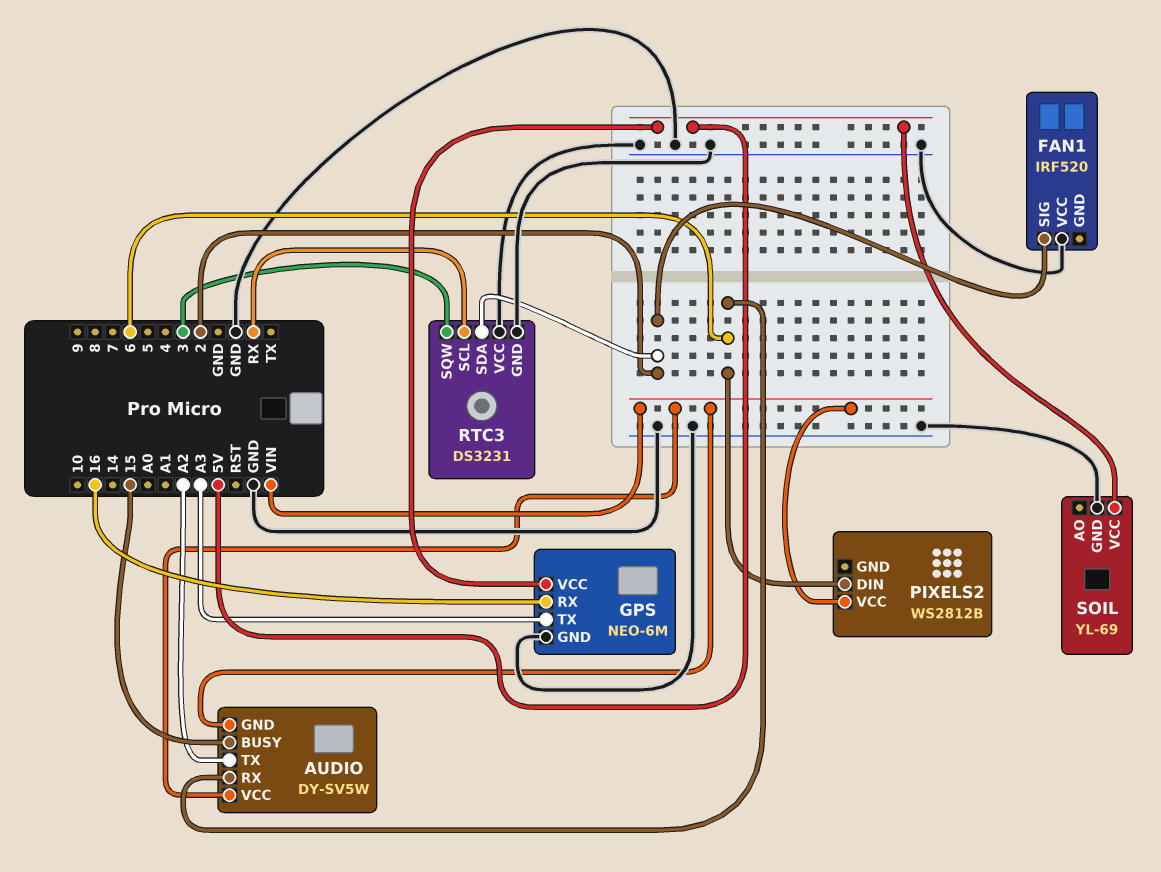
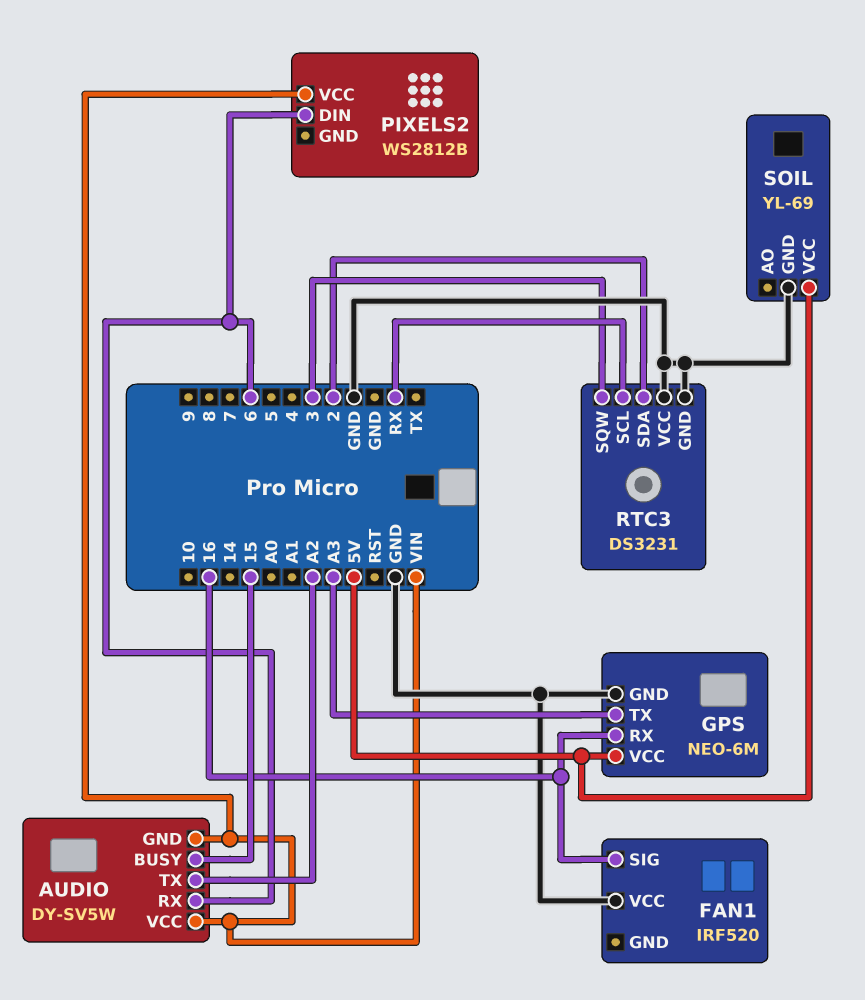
FAN1 pin SIG: 2 -> 16

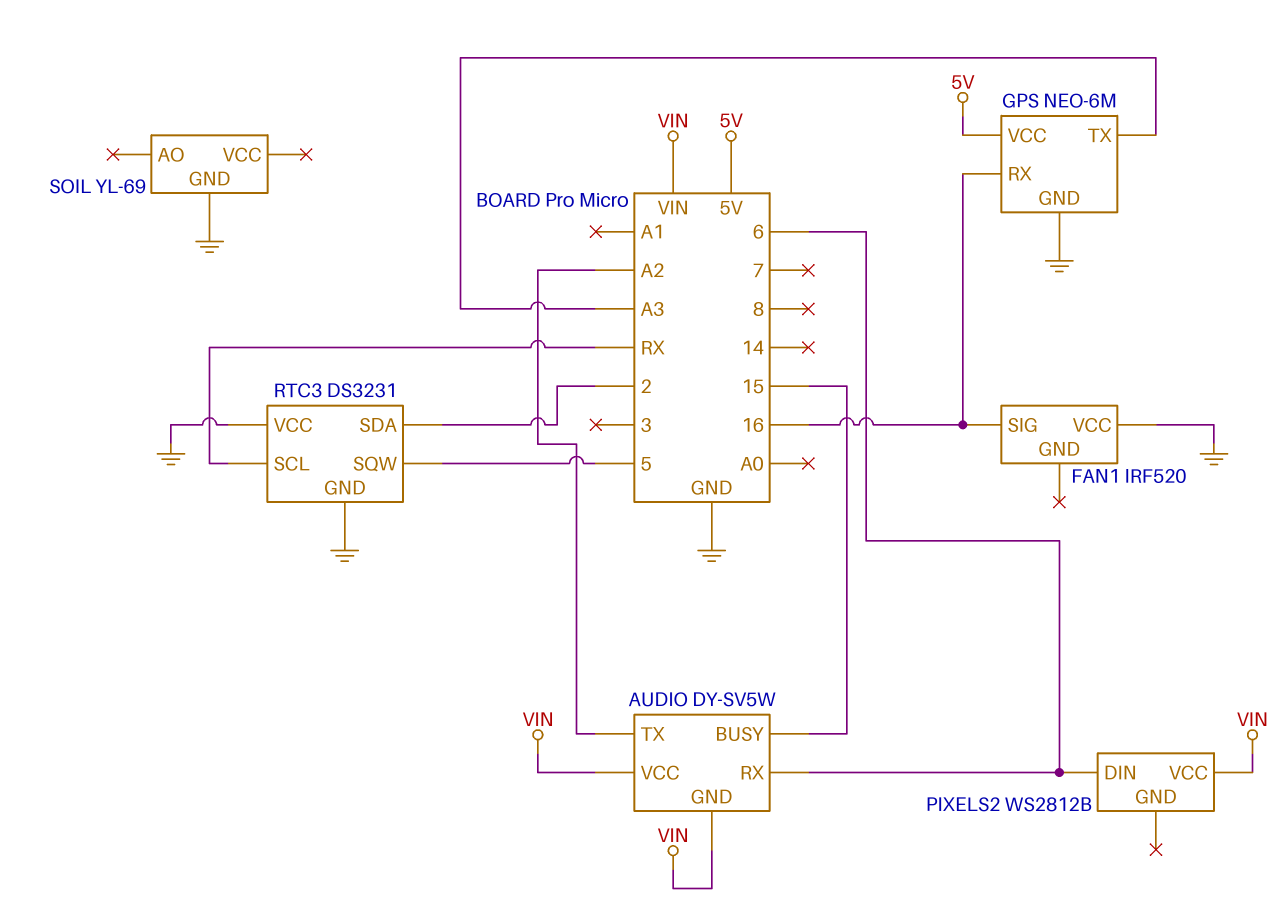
RTC3 pin SQW: 3 -> 5
SOIL pin VCC: 5V -> none

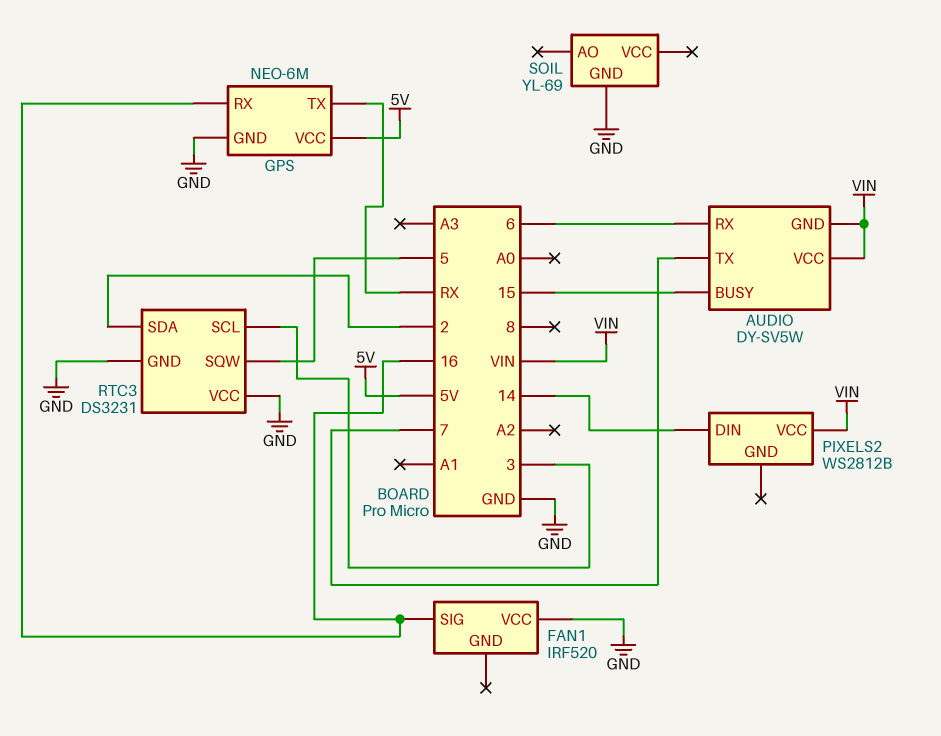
AUDIO pin TX: A2 -> 7
GPS pin TX: A3 -> RX
PIXELS2 pin DIN: 6 -> 14
RTC3 pin SCL: RX -> 3

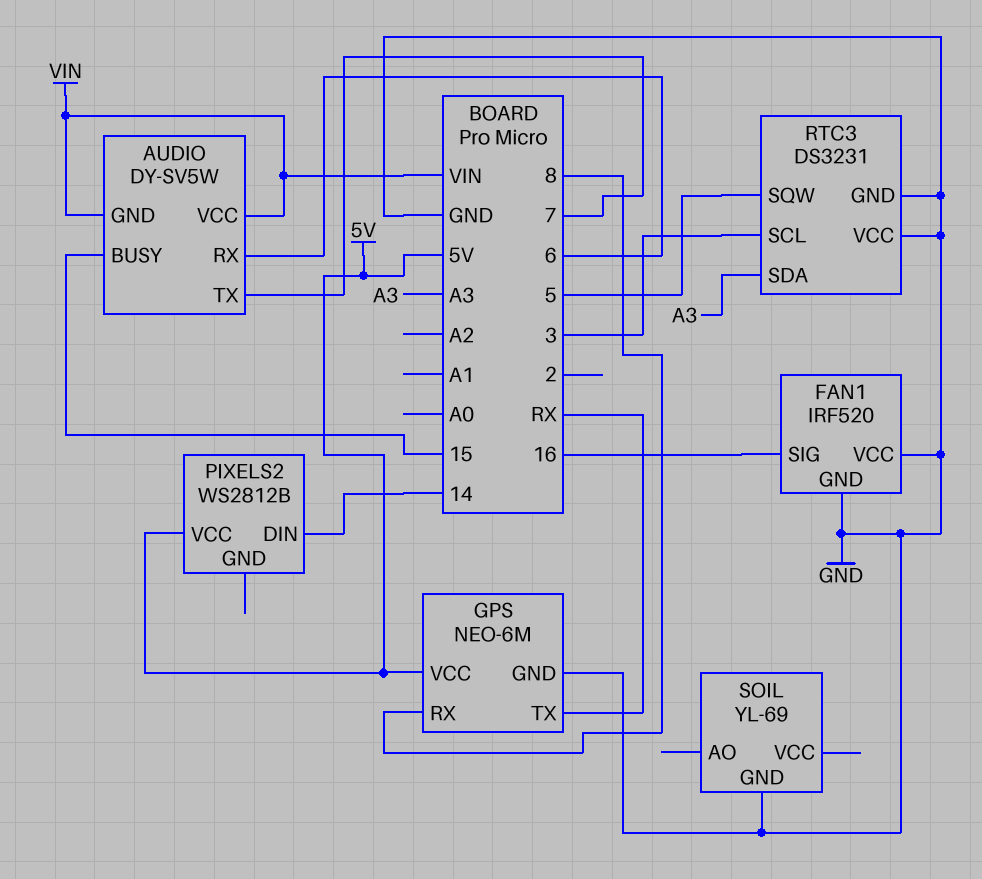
FAN1 pin GND: none -> GND
GPS pin RX: 16 -> 8
PIXELS2 pin VCC: VIN -> 5V
RTC3 pin SDA: 2 -> A3

